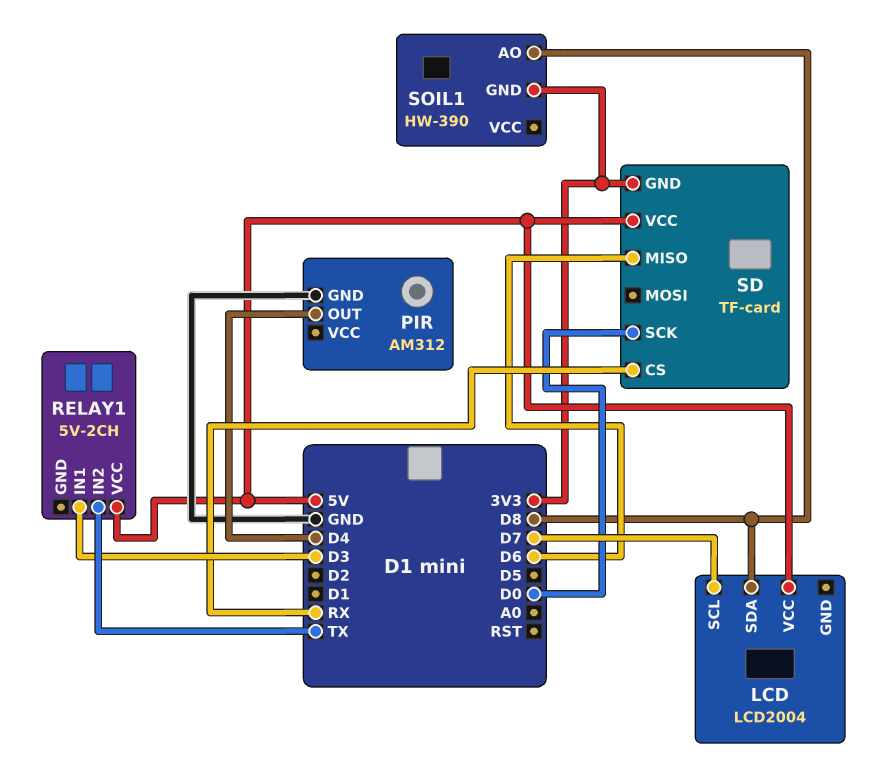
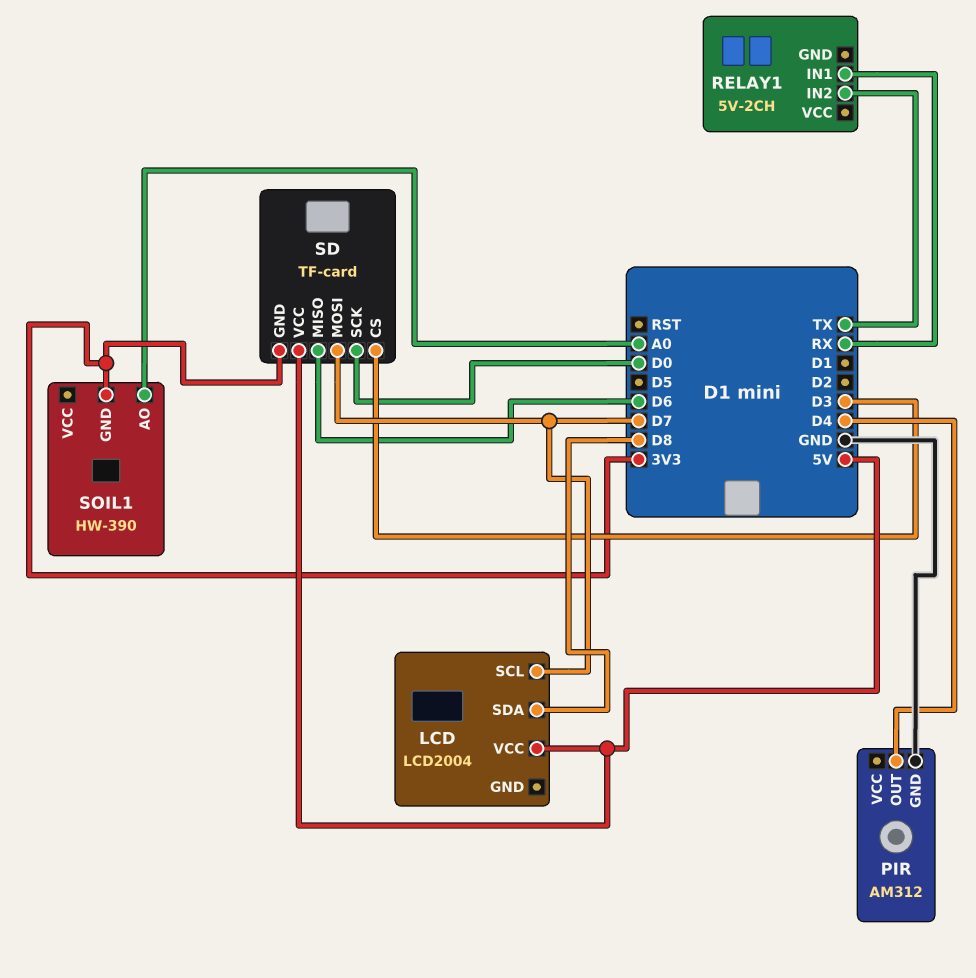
RELAY1 pin IN1: D3 -> RX
RELAY1 pin VCC: 5V -> none
SD pin CS: RX -> D3
SD pin MOSI: none -> D7
SOIL1 pin AO: D8 -> A0

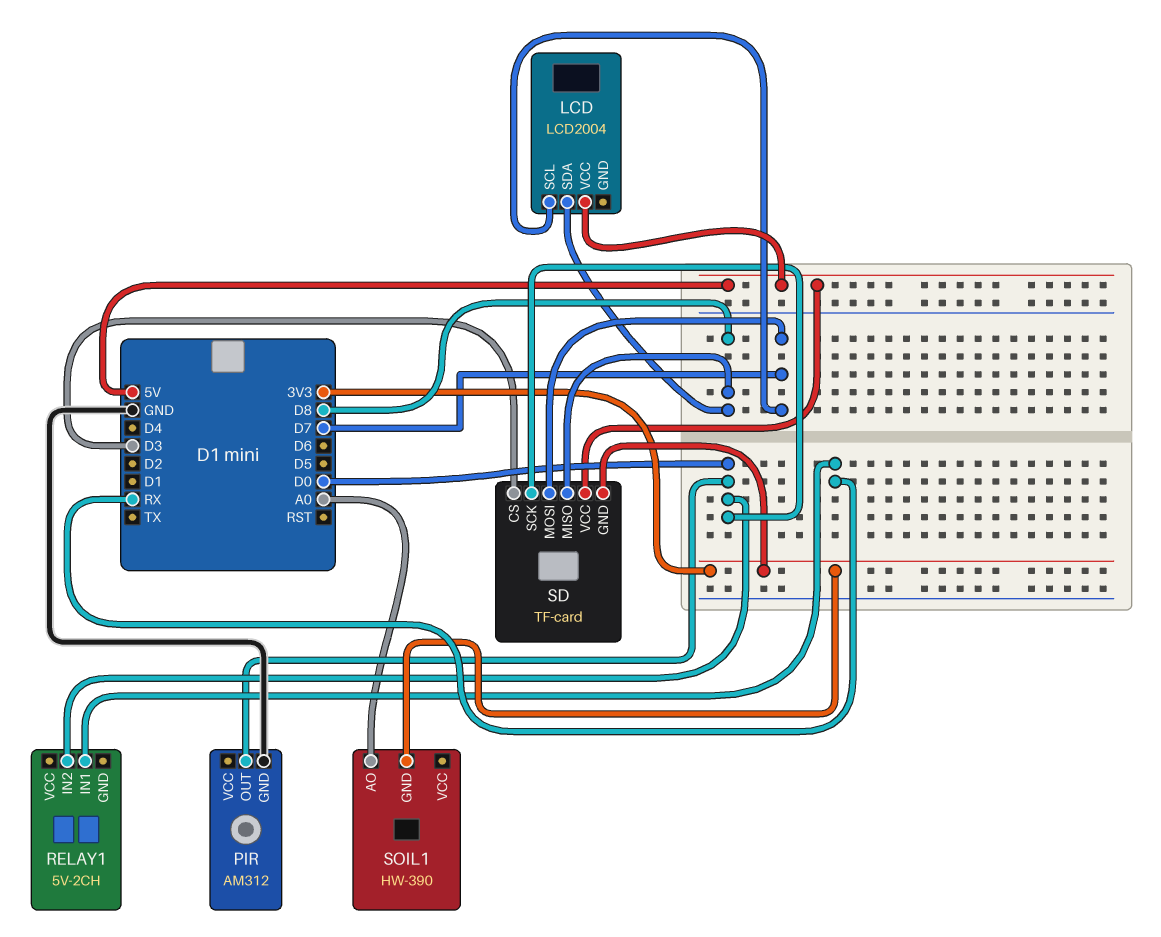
PIR pin OUT: D4 -> D0
RELAY1 pin IN2: TX -> D0
SD pin MISO: D6 -> D8

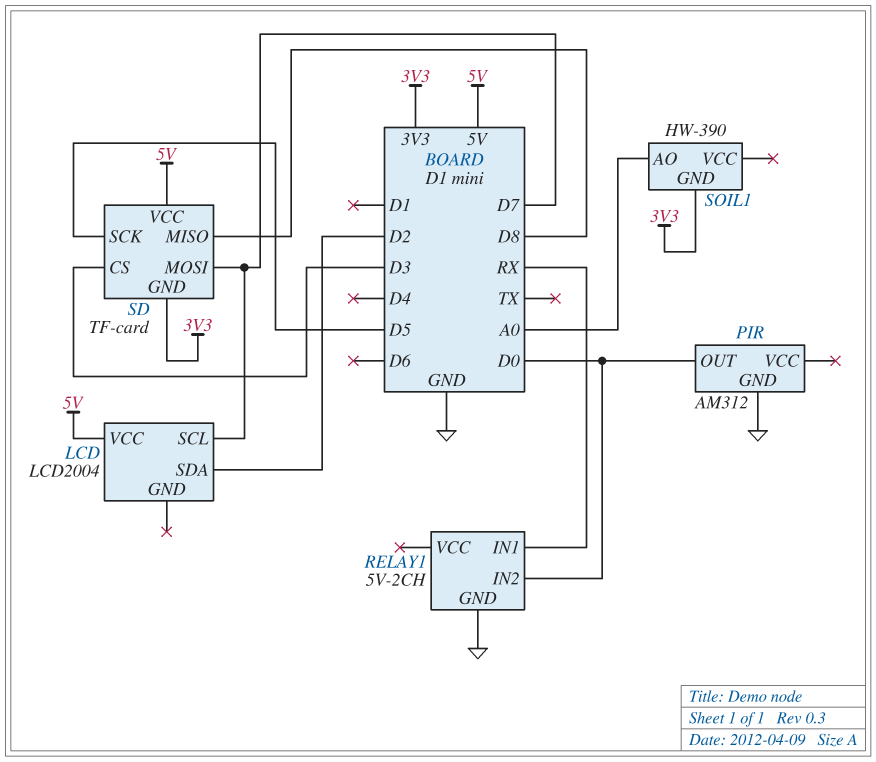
LCD pin SDA: D8 -> D2
RELAY1 pin GND: none -> GND
SD pin SCK: D0 -> D5

